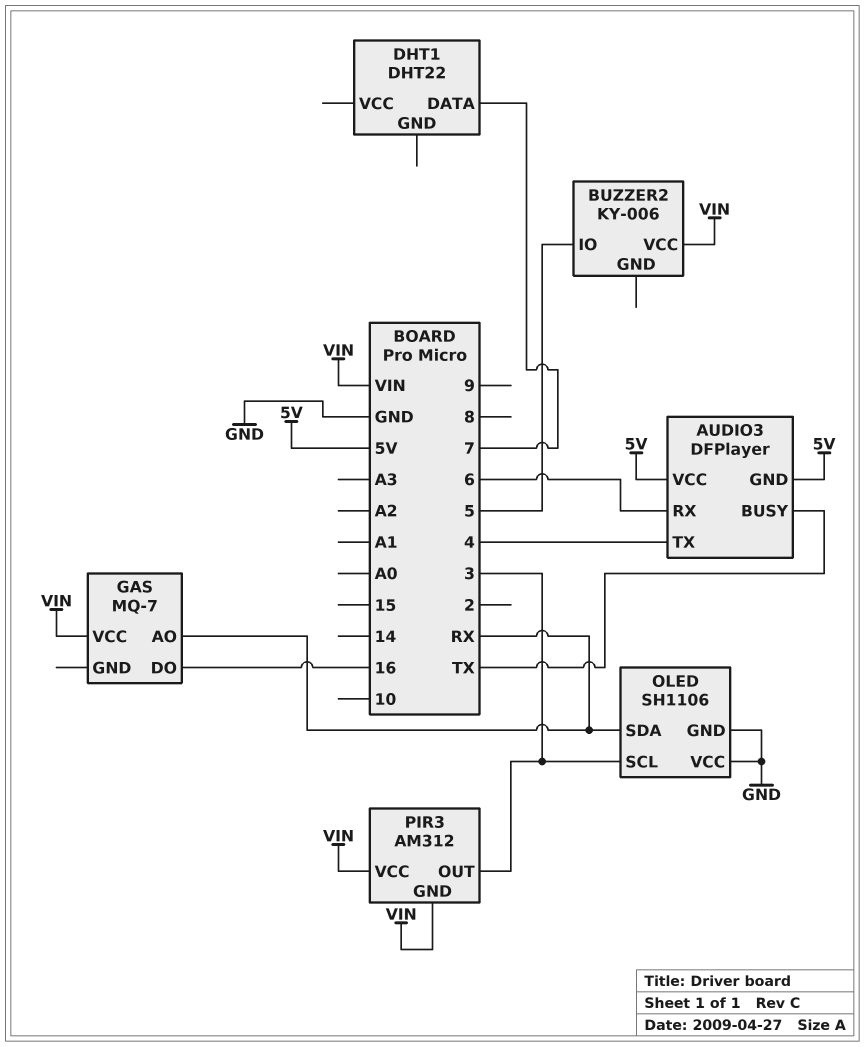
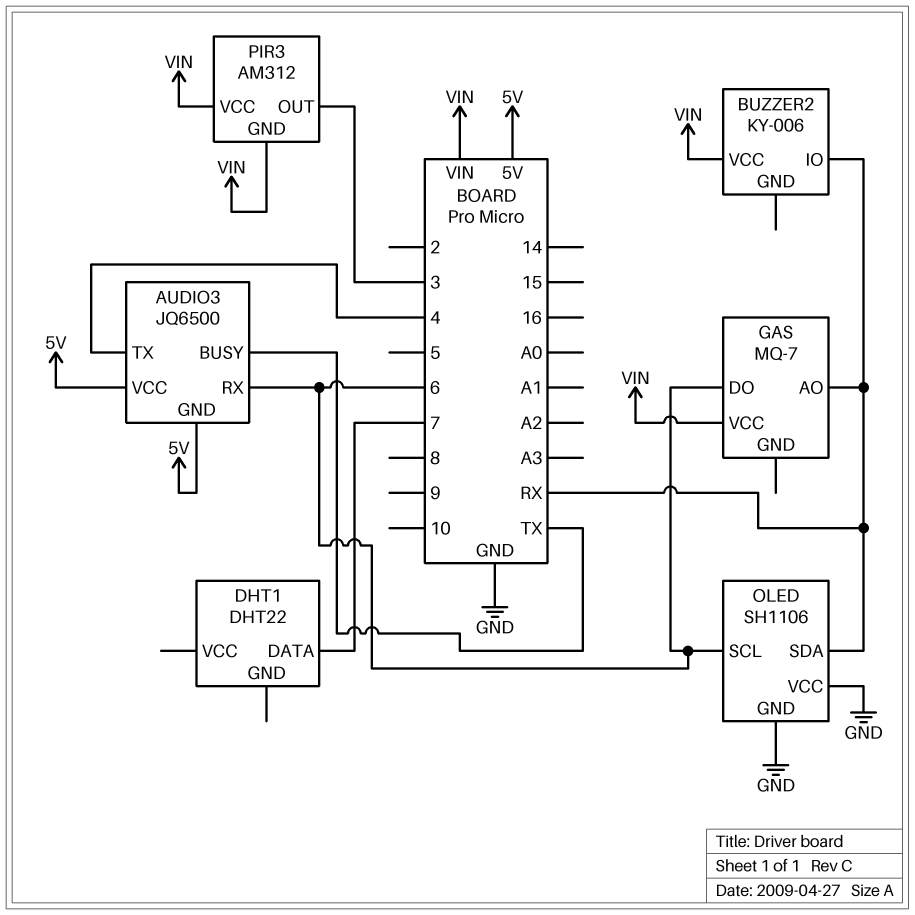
AUDIO3: DFPlayer -> JQ6500
BUZZER2 pin IO: 5 -> RX
GAS pin DO: 16 -> 6
OLED pin SCL: 3 -> 6

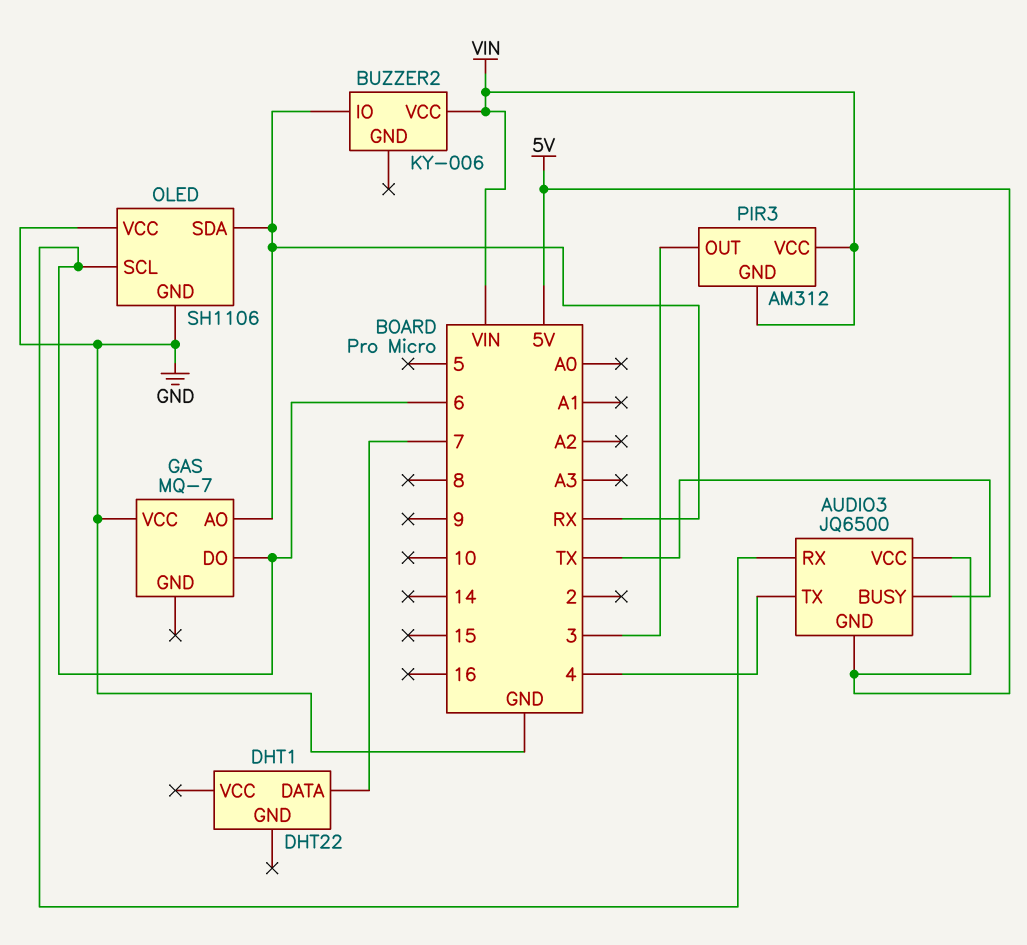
GAS pin VCC: VIN -> GND

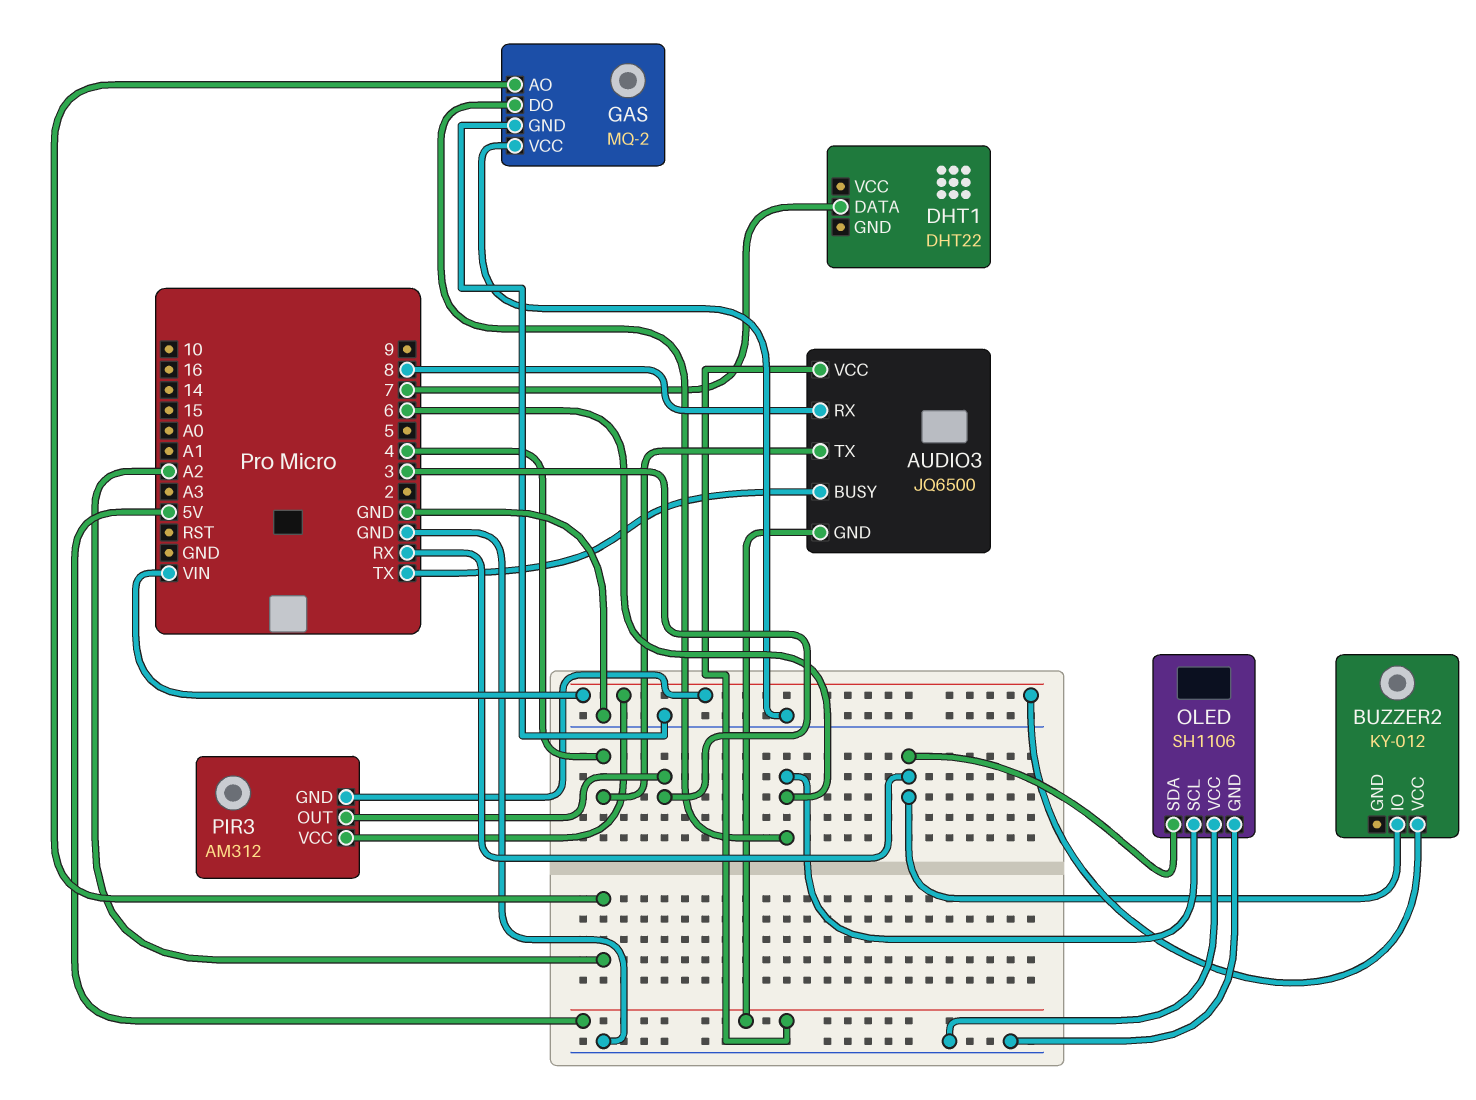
AUDIO3 pin RX: 6 -> 8
BUZZER2: KY-006 -> KY-012
GAS: MQ-7 -> MQ-2
GAS pin AO: RX -> A2
GAS pin GND: none -> GND

